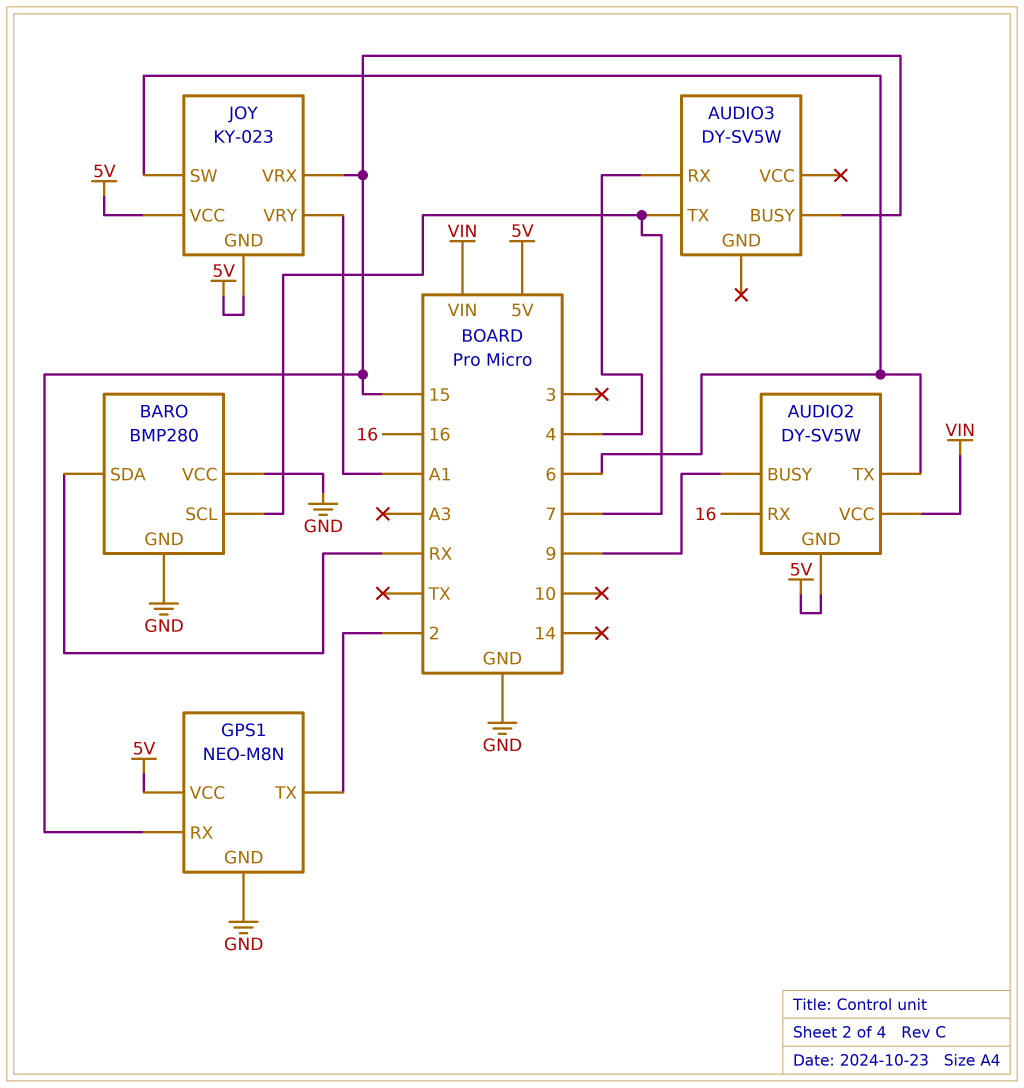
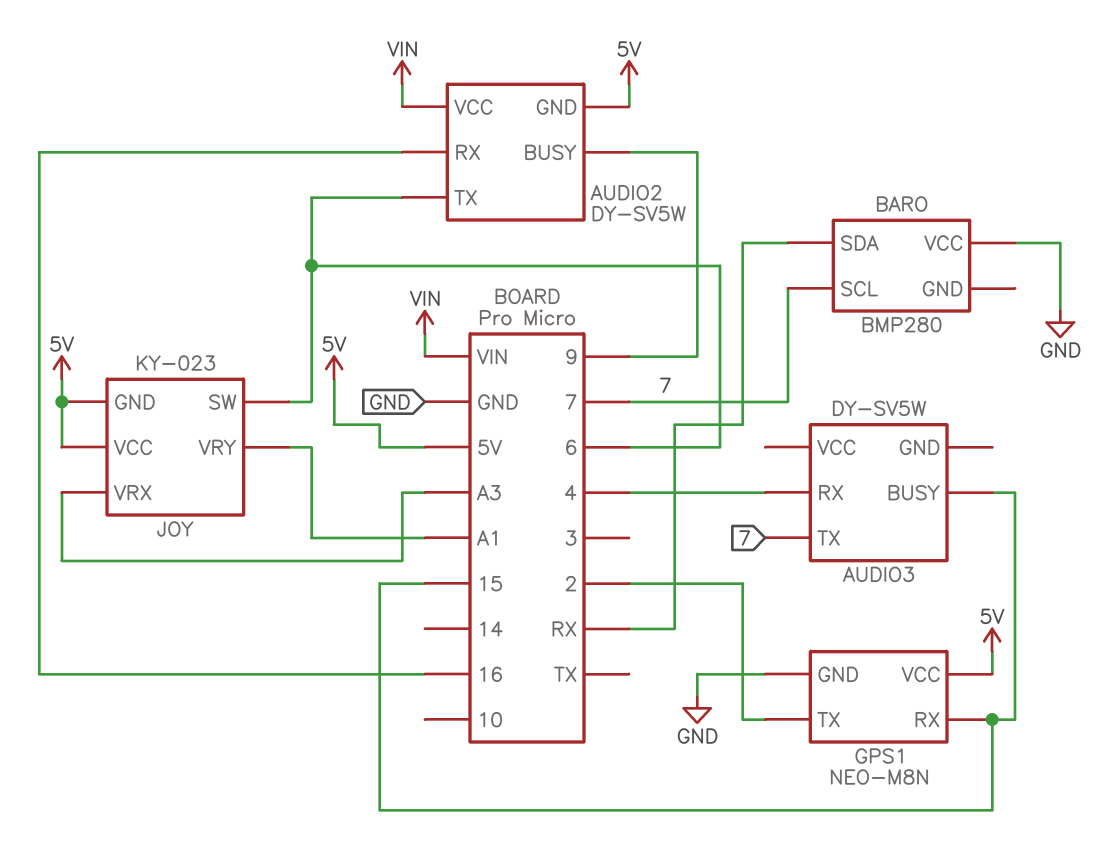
BARO pin GND: GND -> none
JOY pin VRX: 15 -> A3

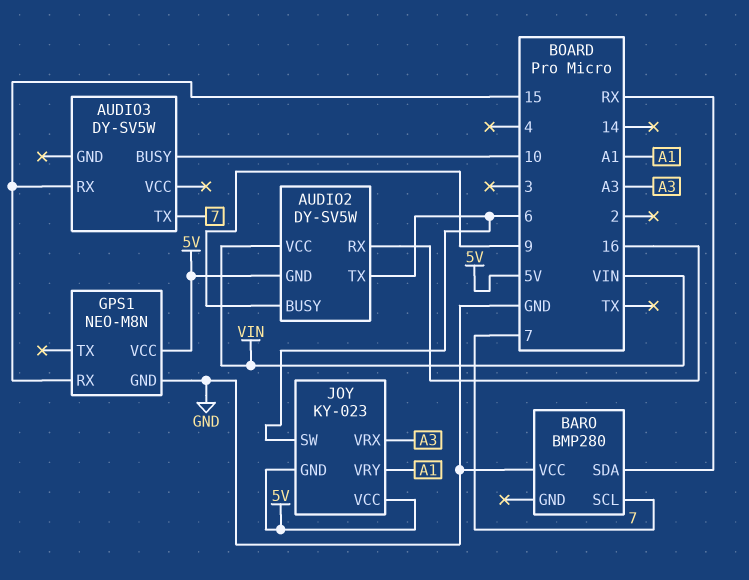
AUDIO3 pin BUSY: 15 -> 10
AUDIO3 pin RX: 4 -> 15
GPS1 pin TX: 2 -> none

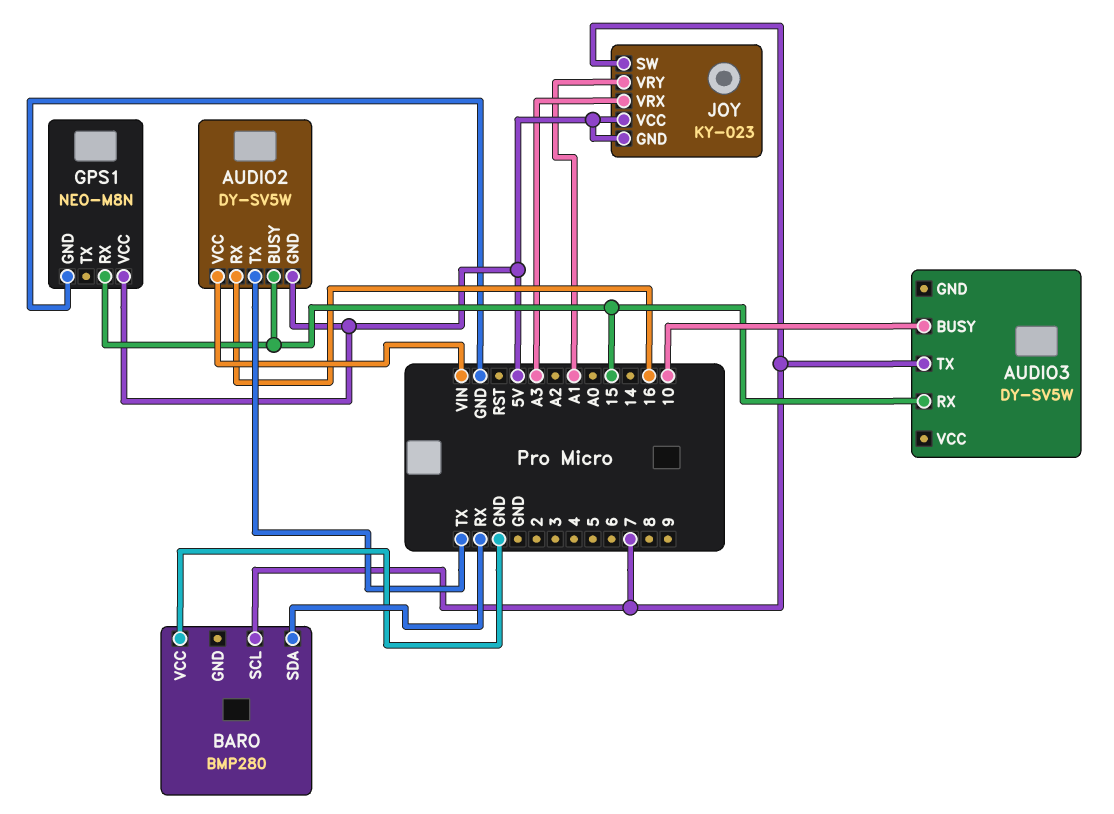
AUDIO2 pin BUSY: 9 -> 15
AUDIO2 pin TX: 6 -> TX
JOY pin SW: 6 -> 7

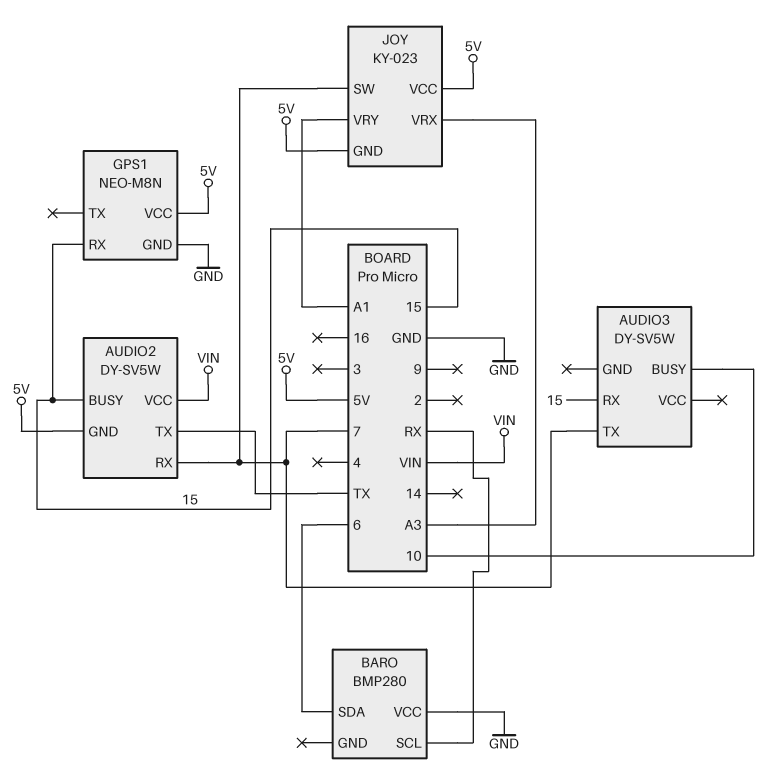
AUDIO2 pin RX: 16 -> 7
BARO pin SCL: 7 -> RX
BARO pin SDA: RX -> 6

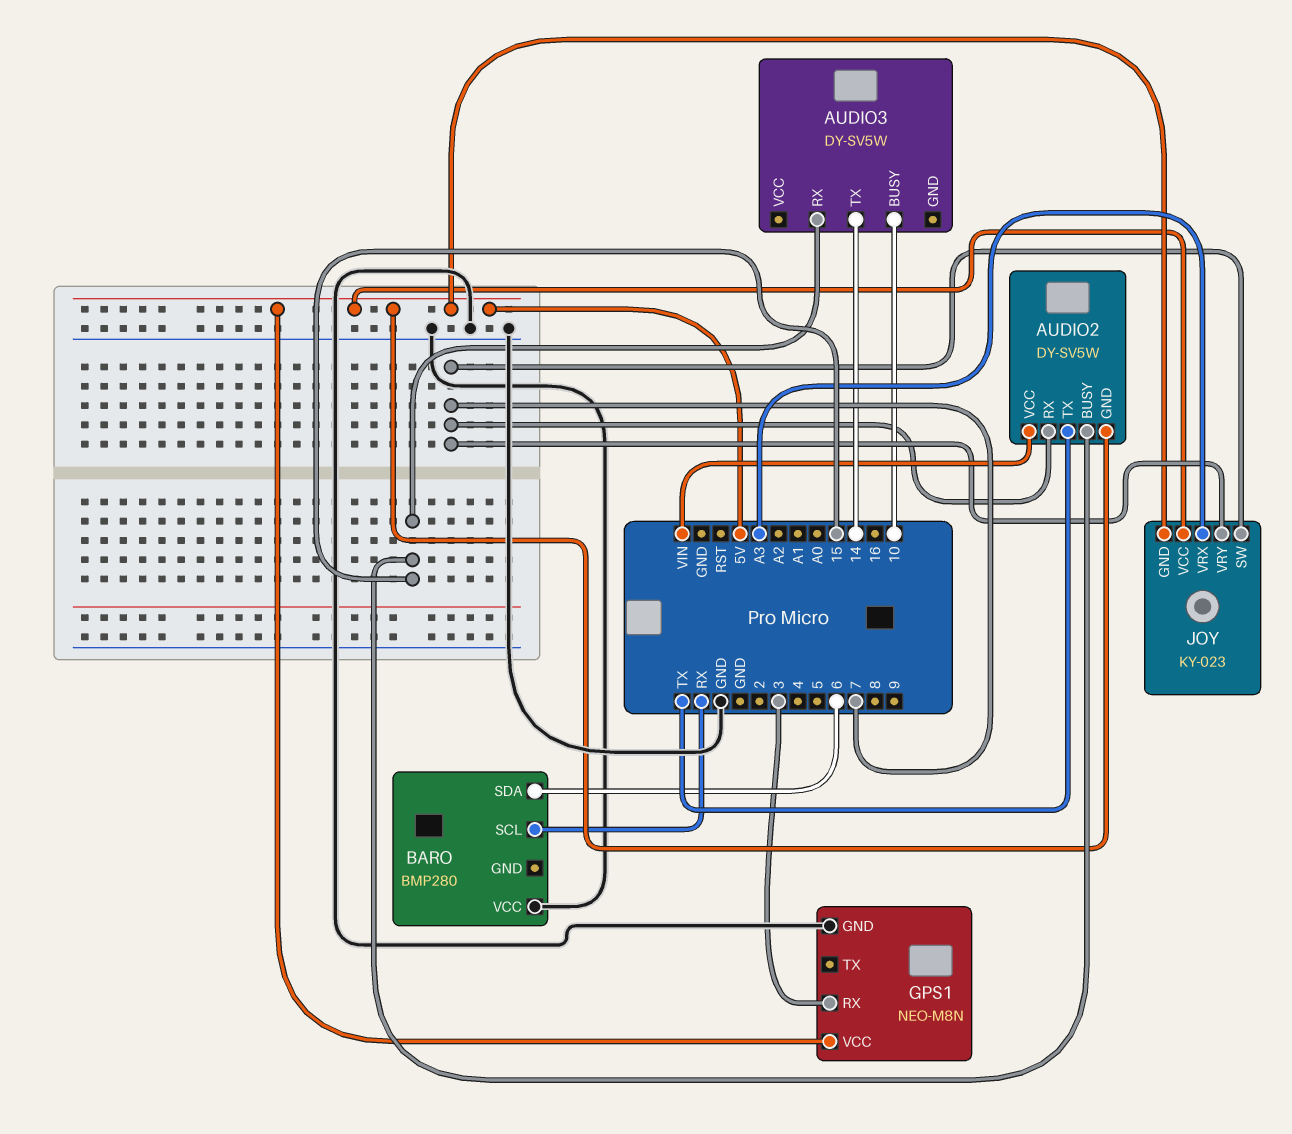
AUDIO3 pin TX: 7 -> 14
GPS1 pin RX: 15 -> 3
JOY pin VRY: A1 -> 7

